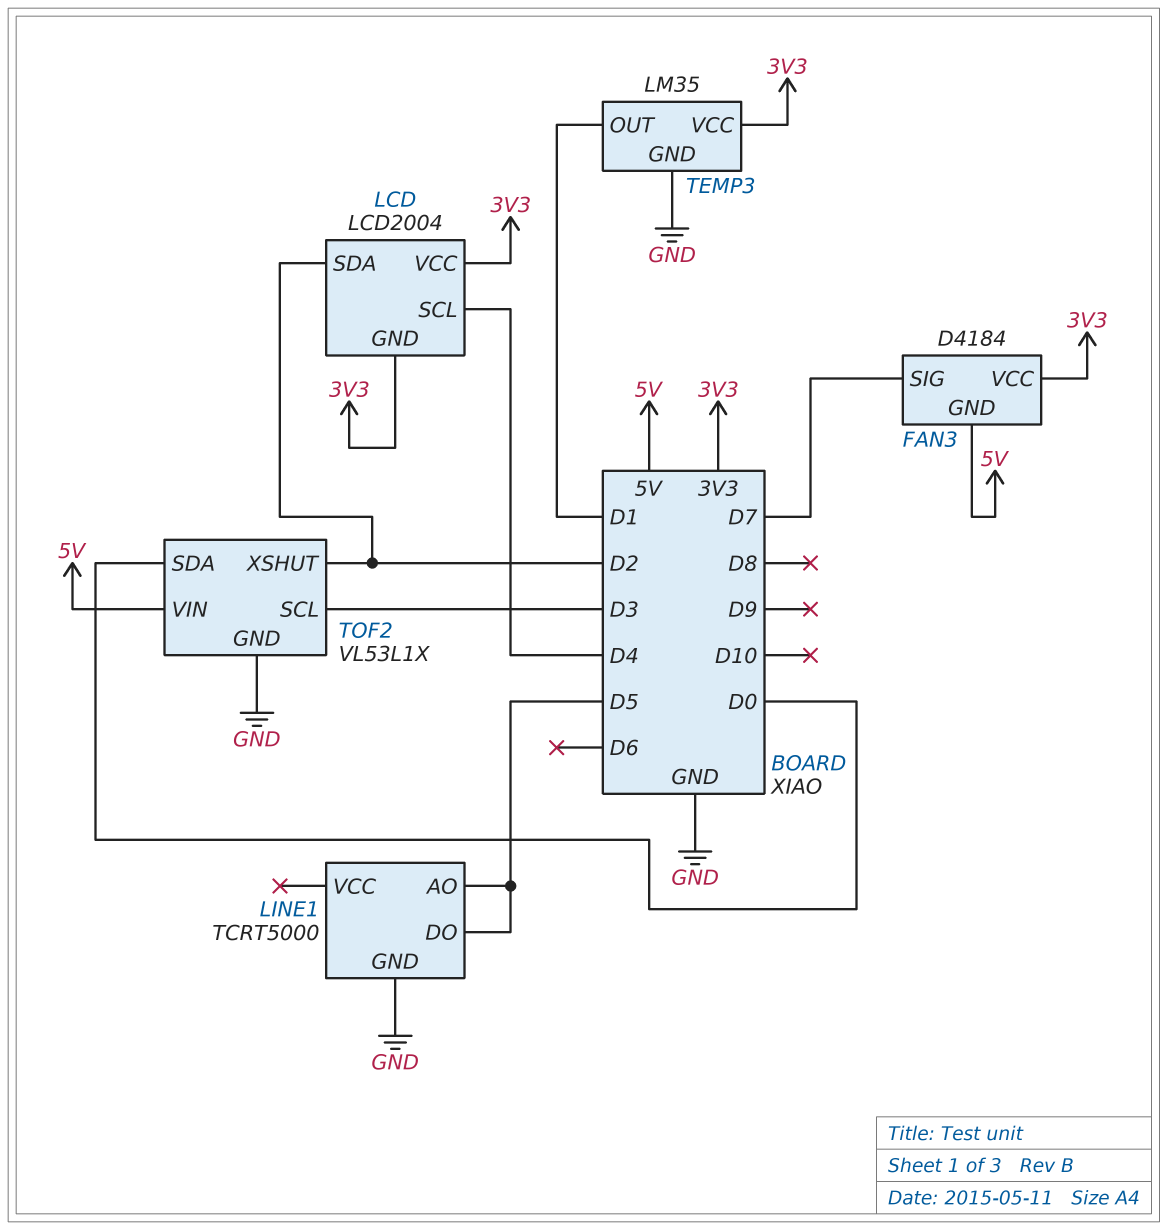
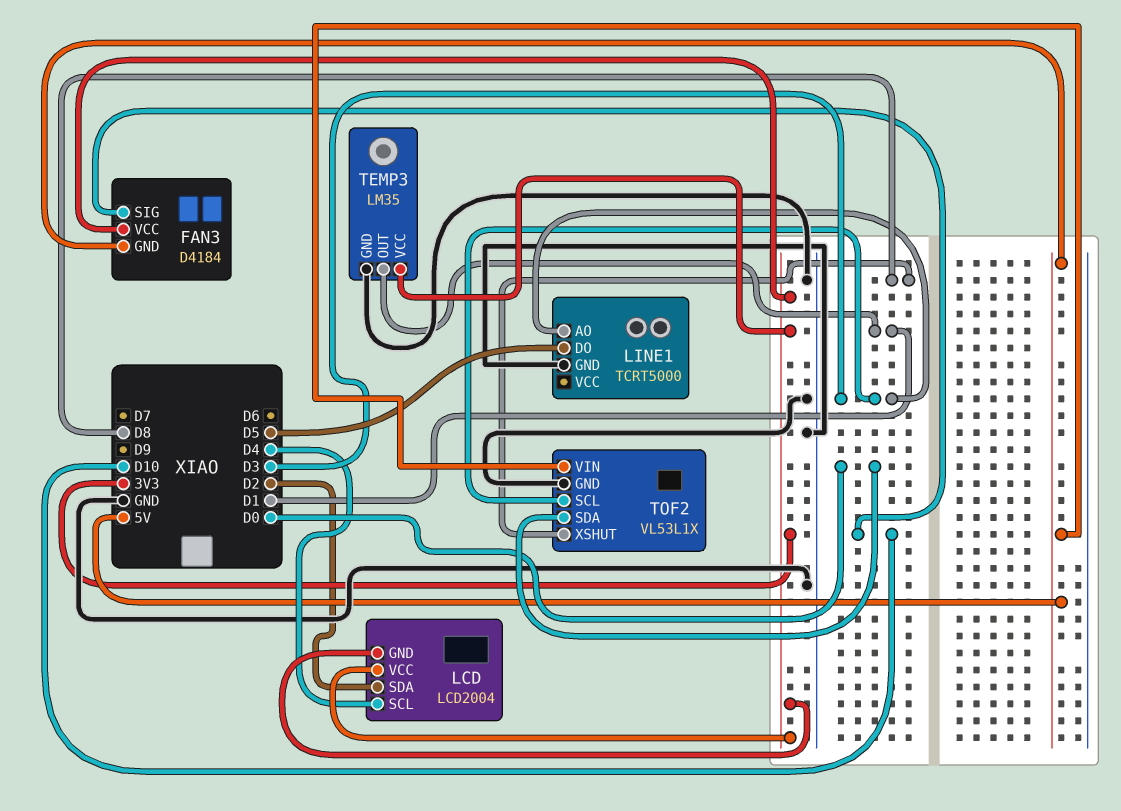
FAN3 pin SIG: D7 -> D10
LINE1 pin AO: D5 -> D3
TOF2 pin XSHUT: D2 -> D8

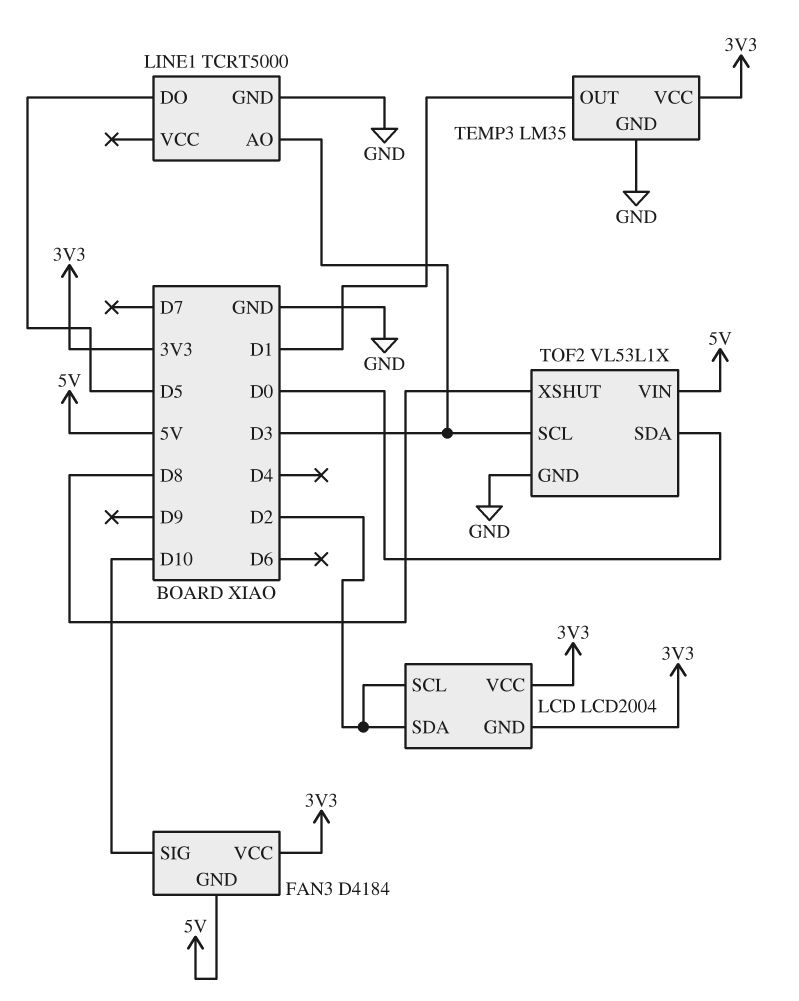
LCD pin SCL: D4 -> D2

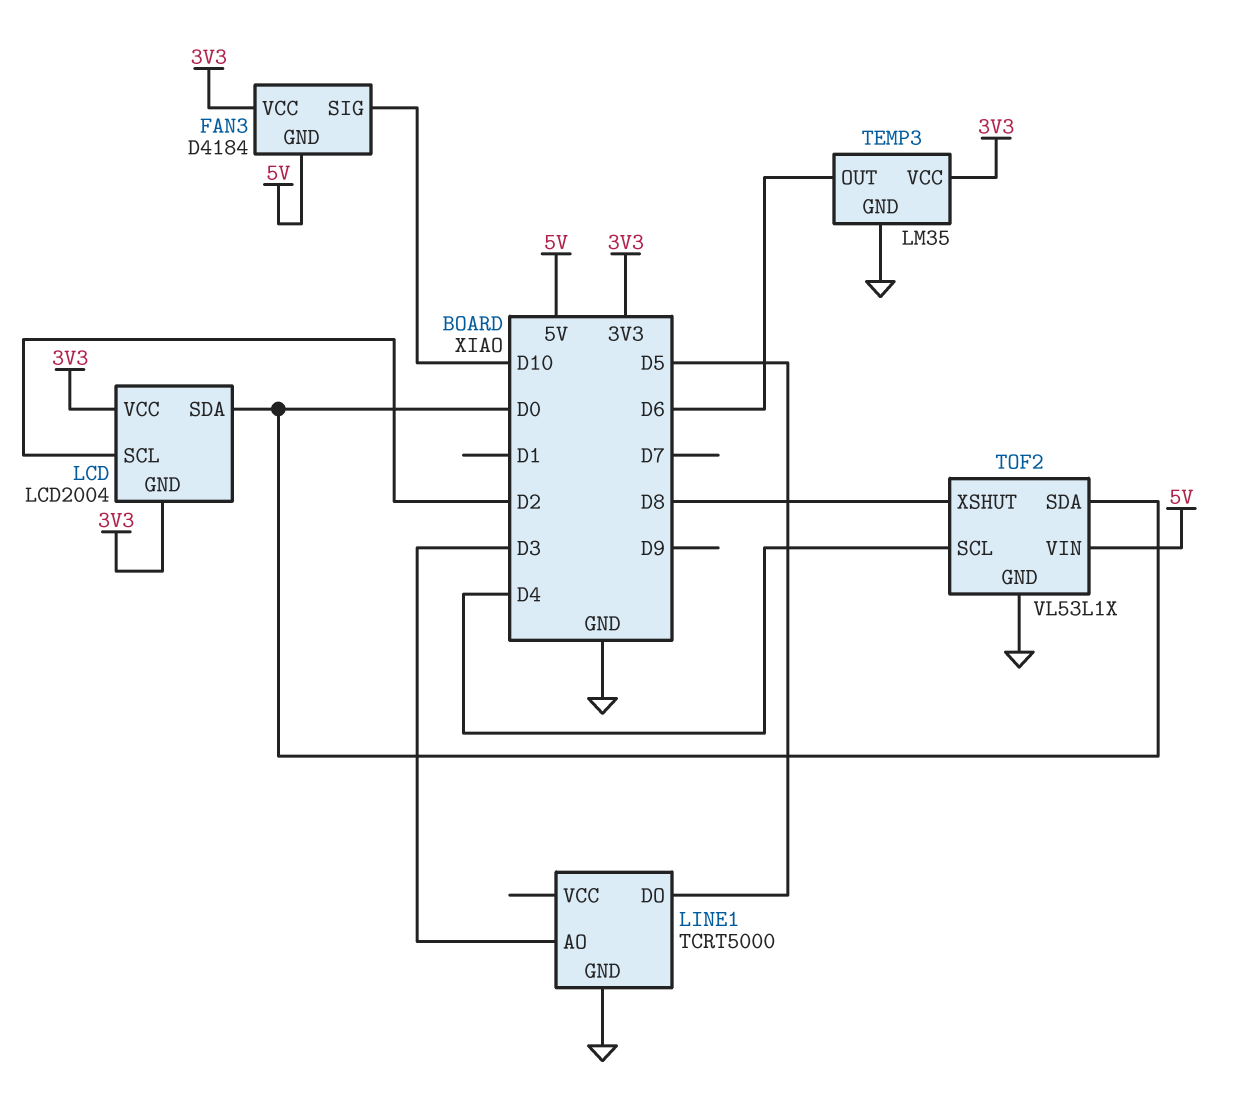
LCD pin SDA: D2 -> D0
TEMP3 pin OUT: D1 -> D6
TOF2 pin SCL: D3 -> D4

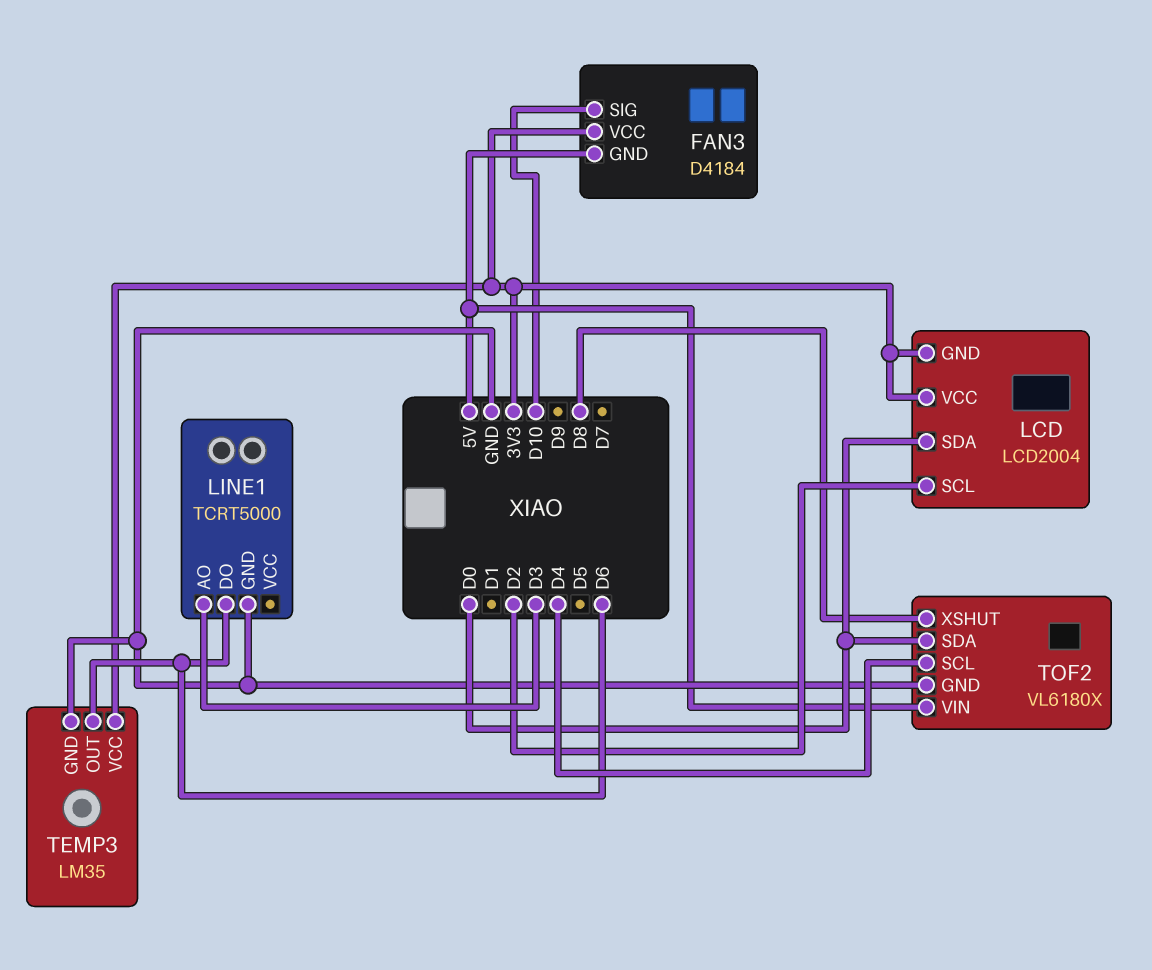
LINE1 pin DO: D5 -> D6
TOF2: VL53L1X -> VL6180X

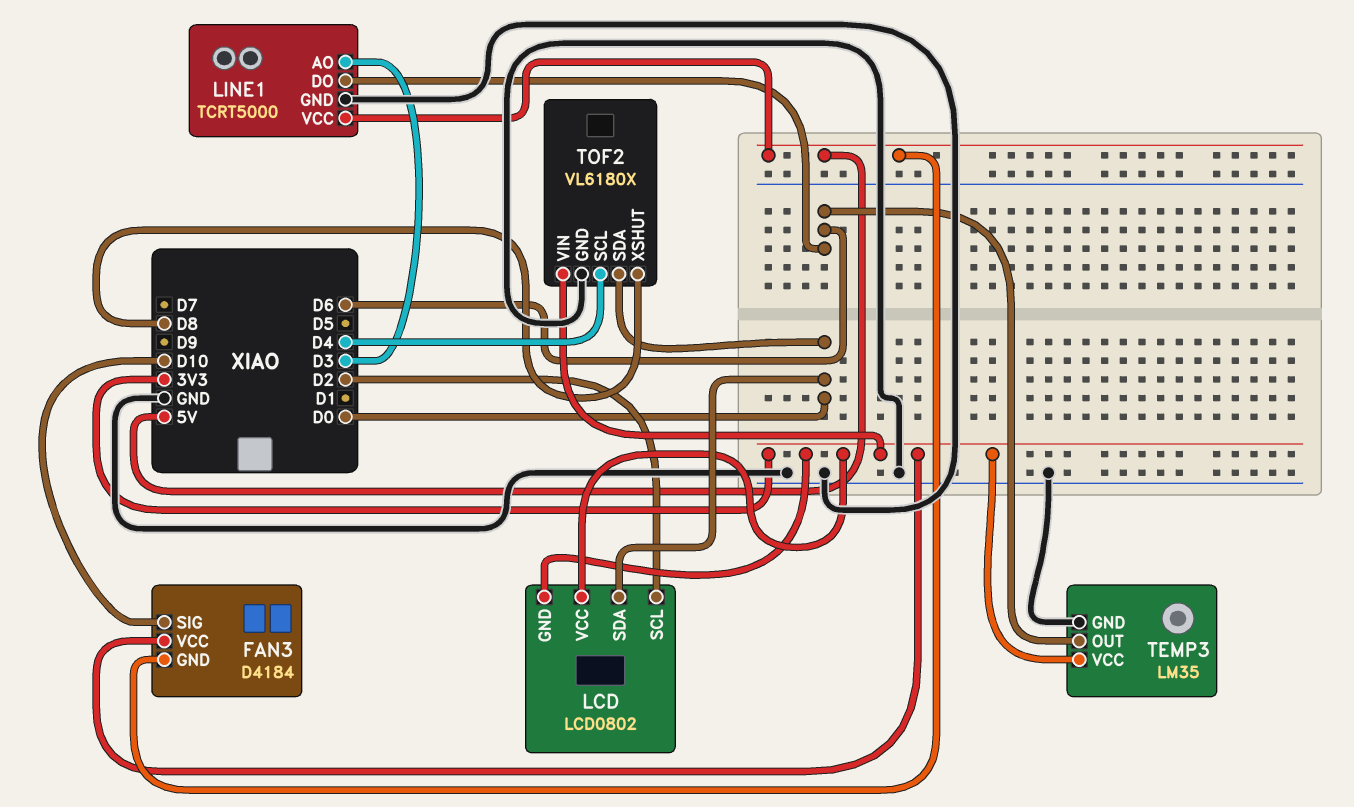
LCD: LCD2004 -> LCD0802
LINE1 pin VCC: none -> 5V
TOF2 pin VIN: 5V -> 3V3

